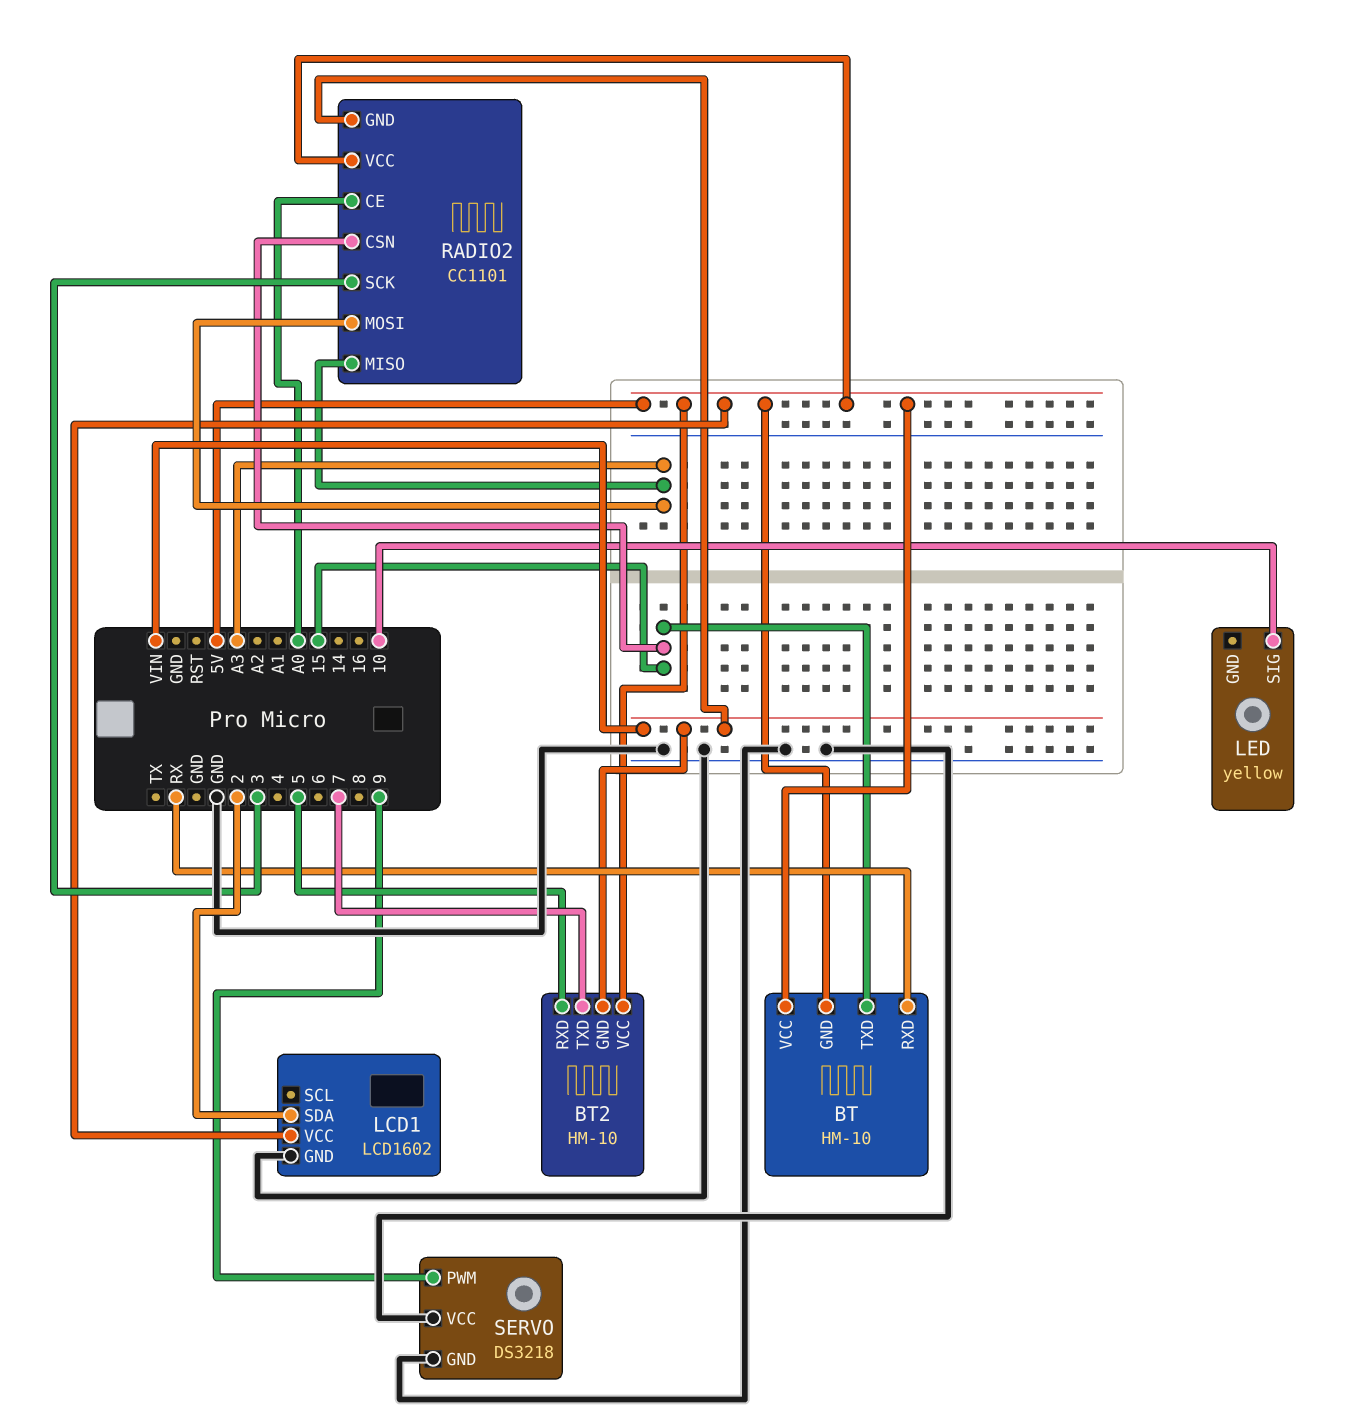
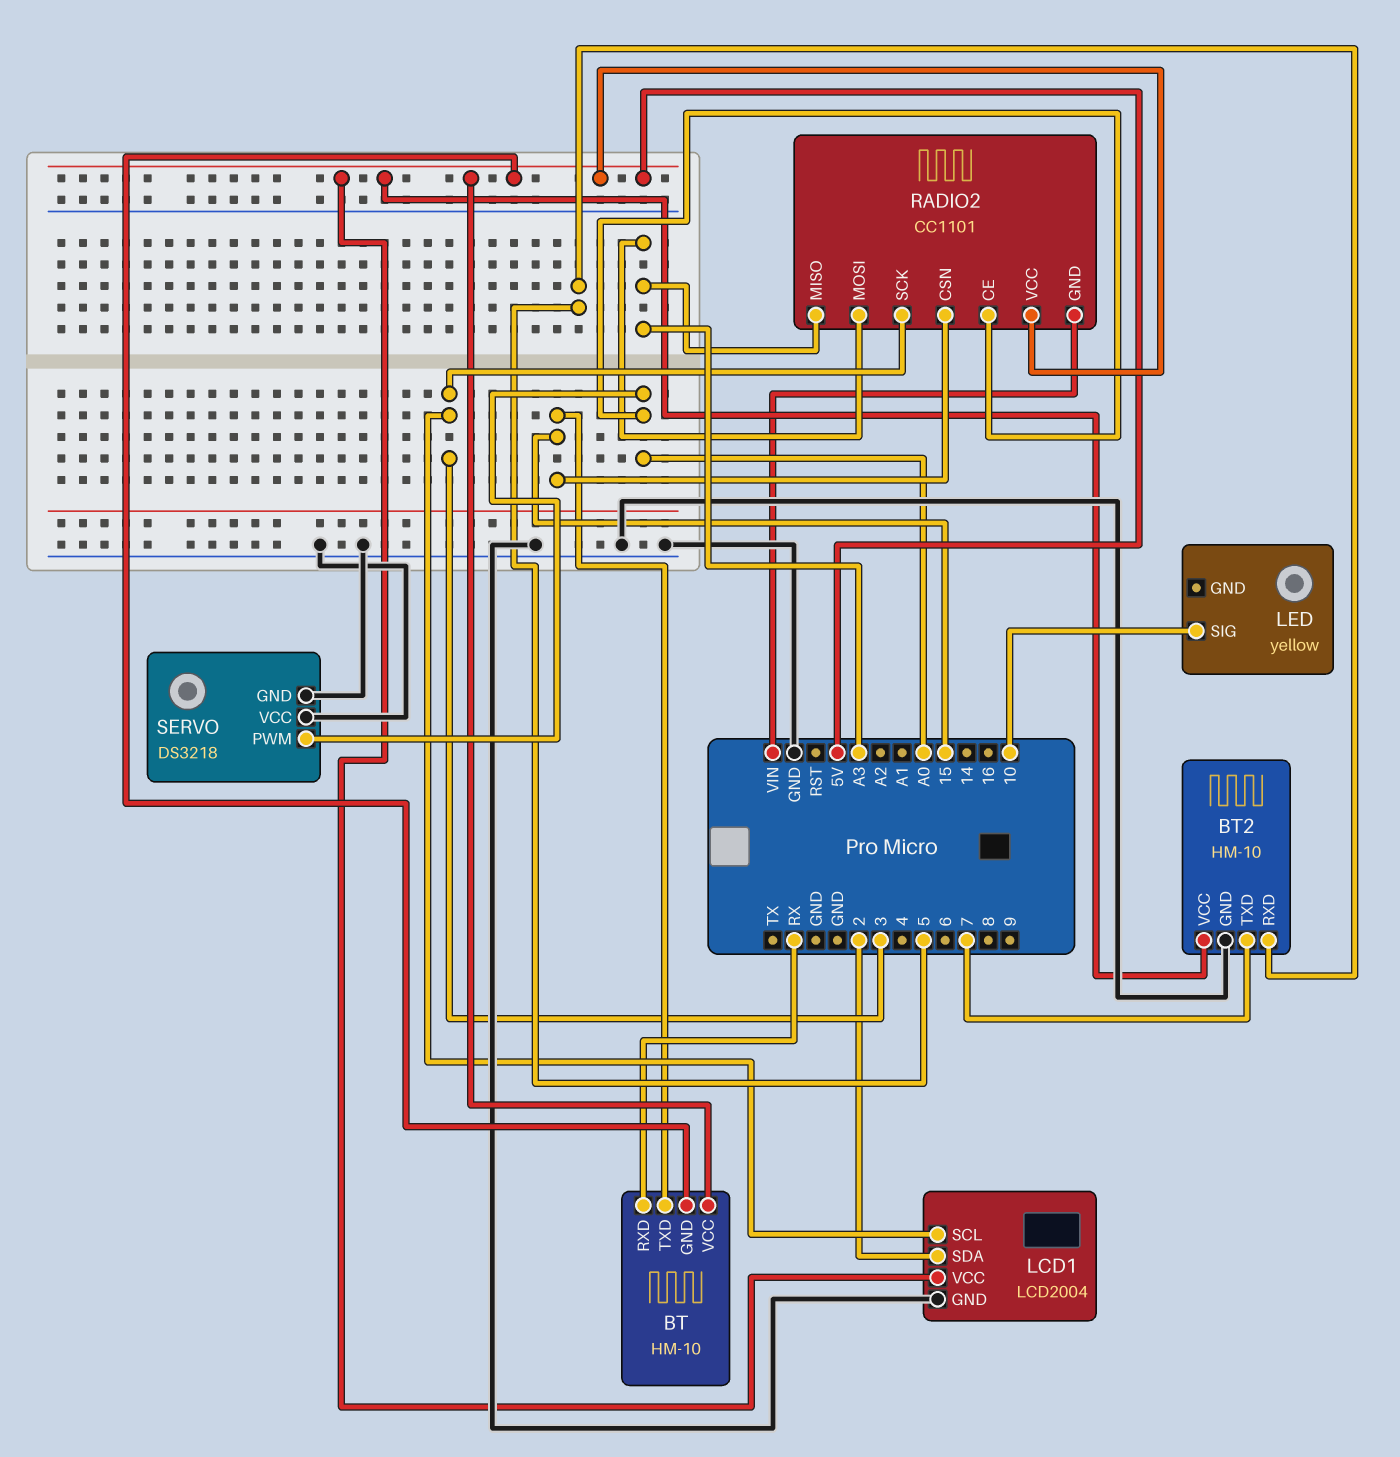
BT2 pin GND: VIN -> GND
LCD1: LCD1602 -> LCD2004
LCD1 pin SCL: none -> 3
SERVO pin PWM: 9 -> A0

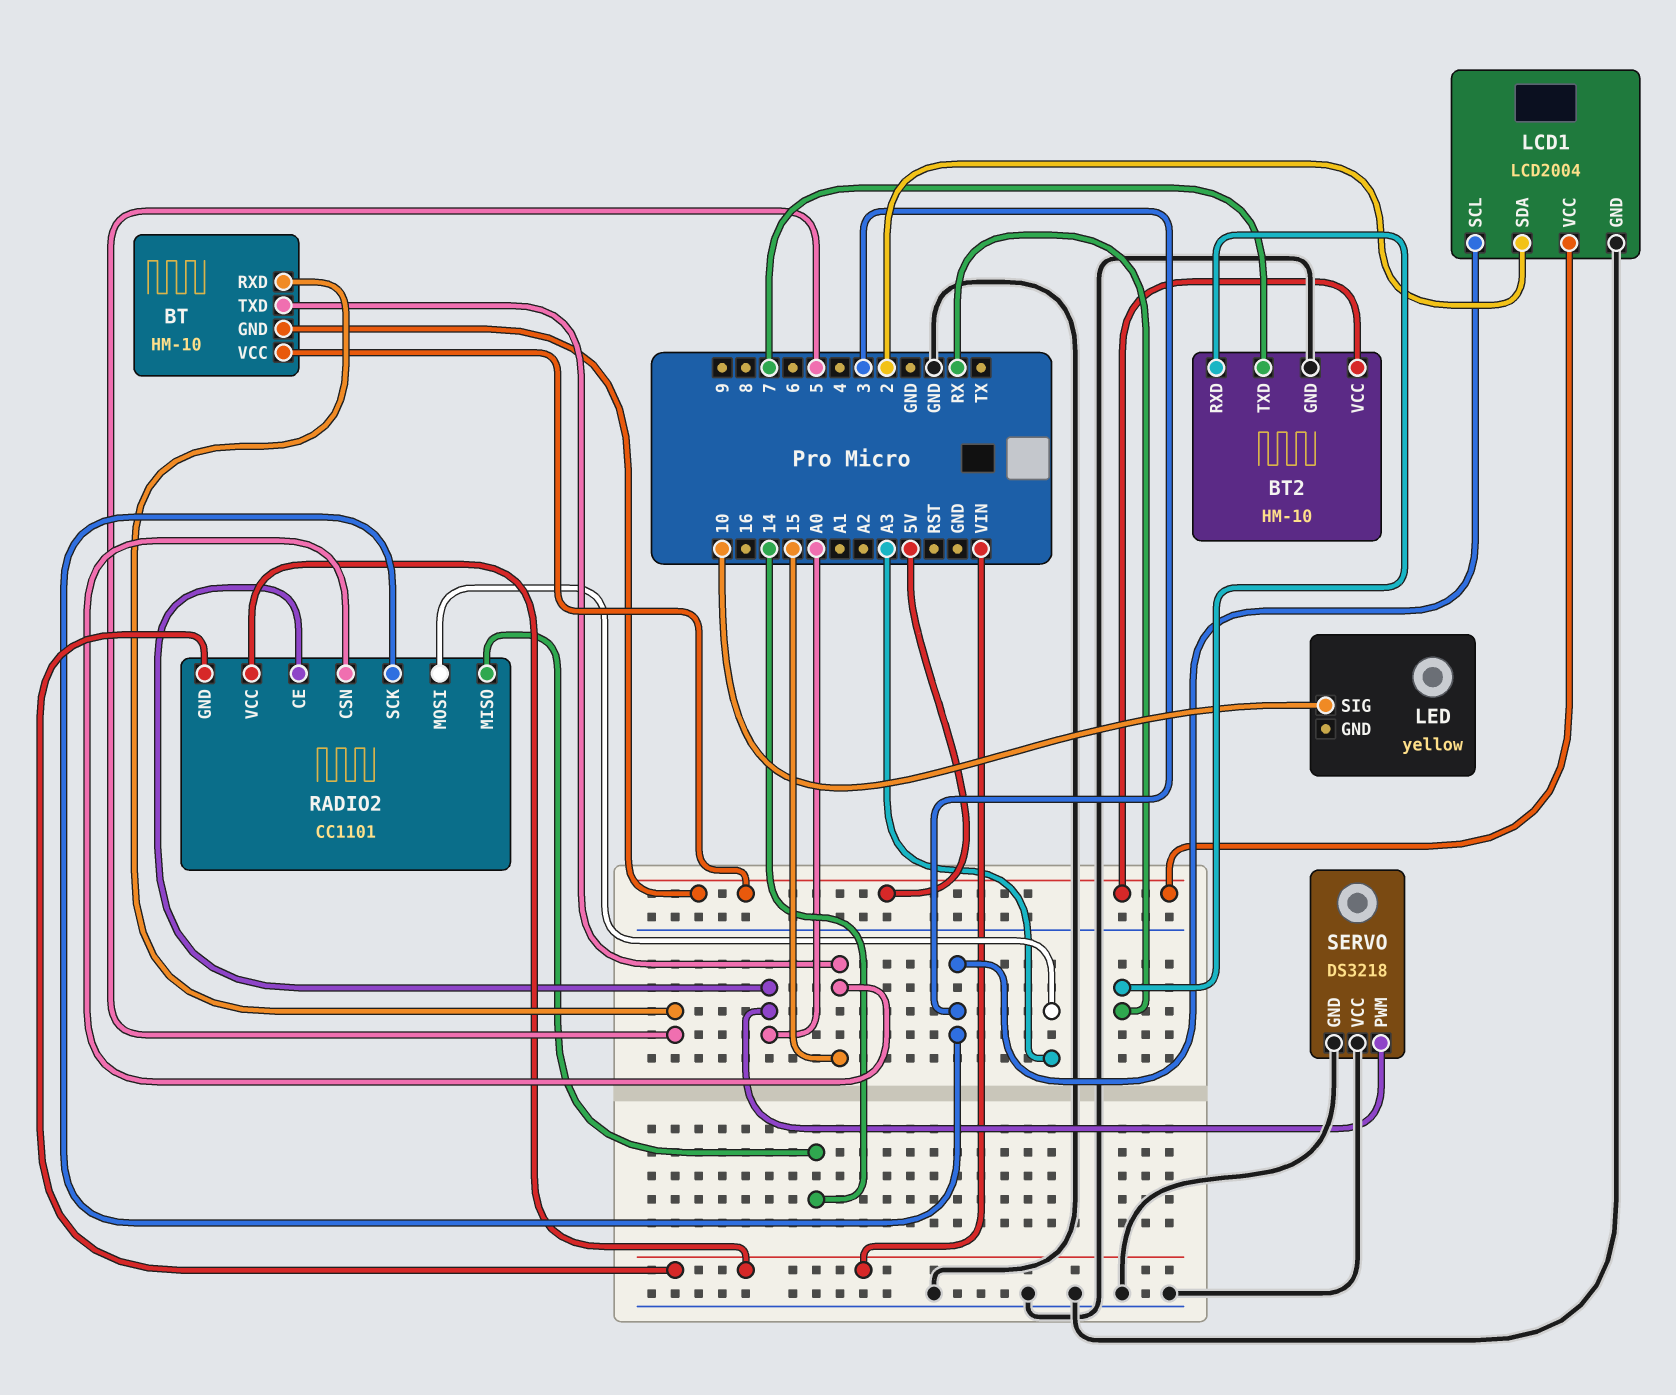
BT pin RXD: RX -> 5
BT2 pin RXD: 5 -> RX
RADIO2 pin MISO: A3 -> 14
RADIO2 pin VCC: 5V -> VIN

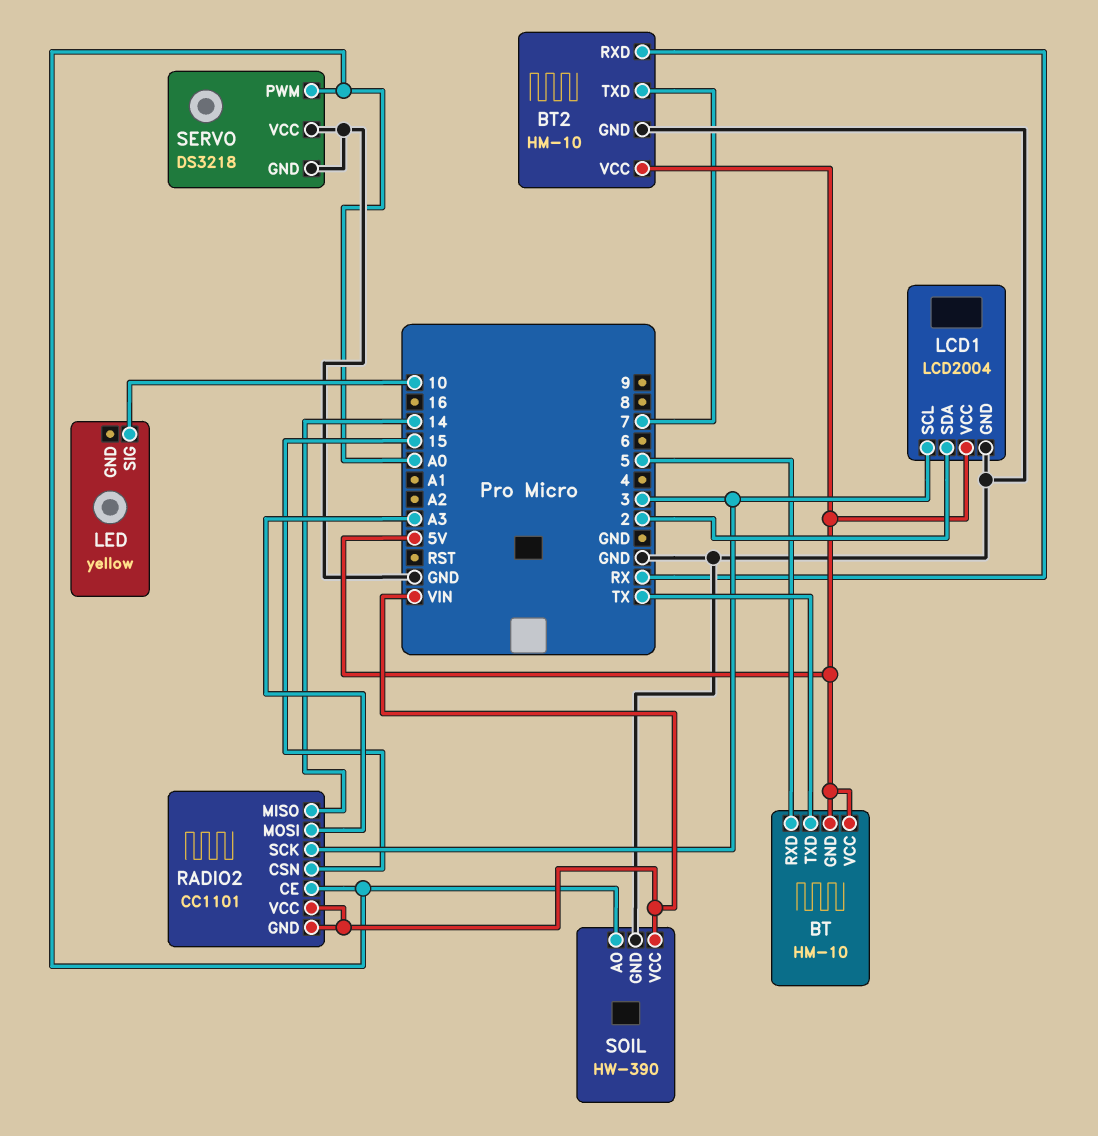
BT pin TXD: 15 -> TX
SOIL: none -> HW-390
SOIL pin AO: none -> A0
SOIL pin GND: none -> GND
SOIL pin VCC: none -> VIN

